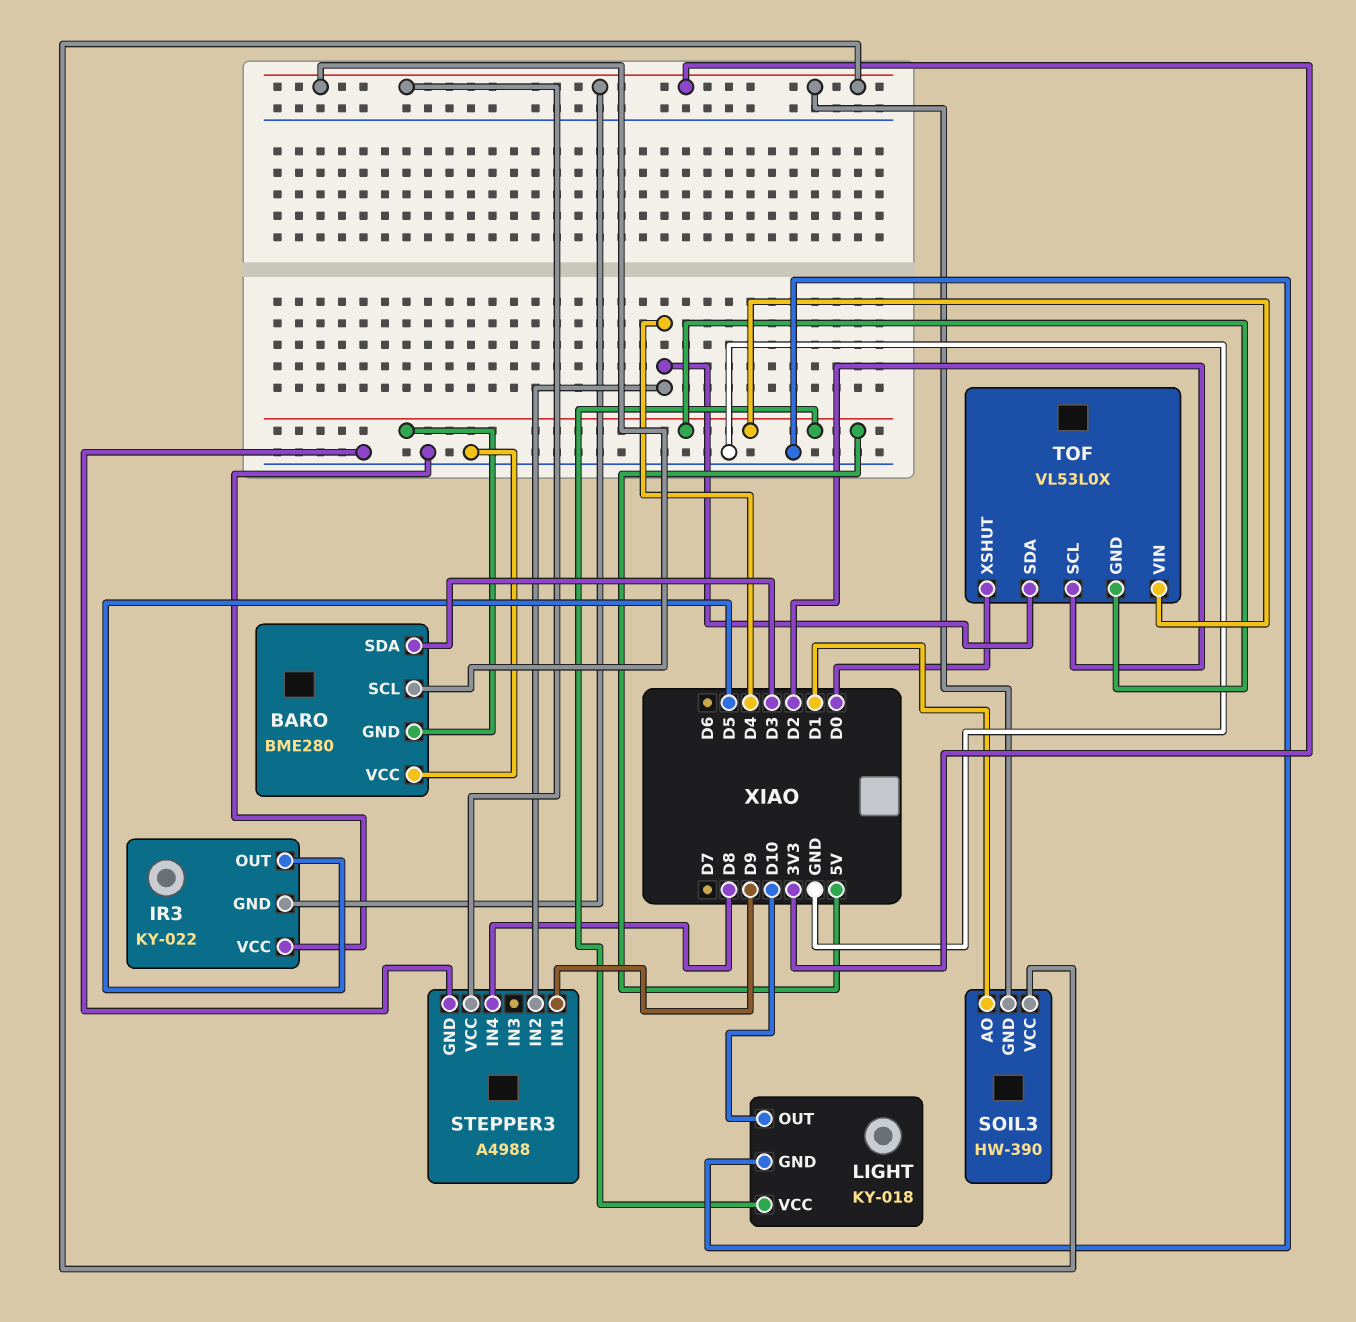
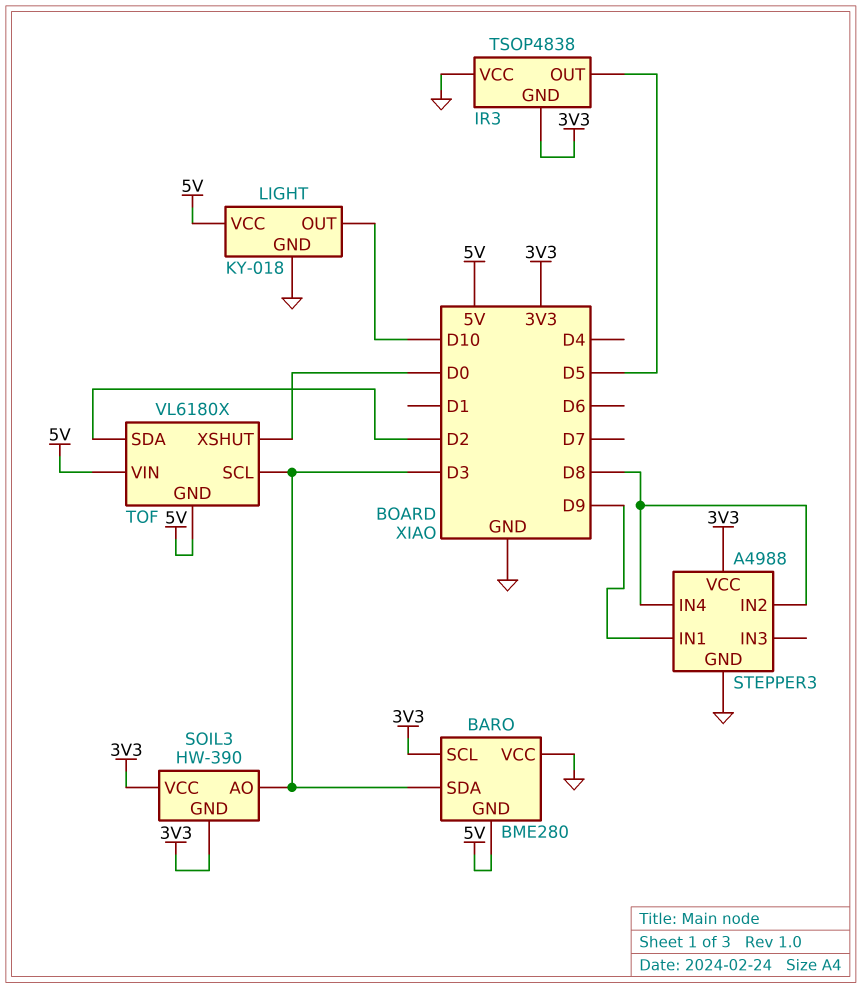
IR3: KY-022 -> TSOP4838
SOIL3 pin AO: D1 -> D3
STEPPER3 pin IN2: D4 -> D8
TOF: VL53L0X -> VL6180X
TOF pin SCL: D2 -> D3
TOF pin SDA: D4 -> D2

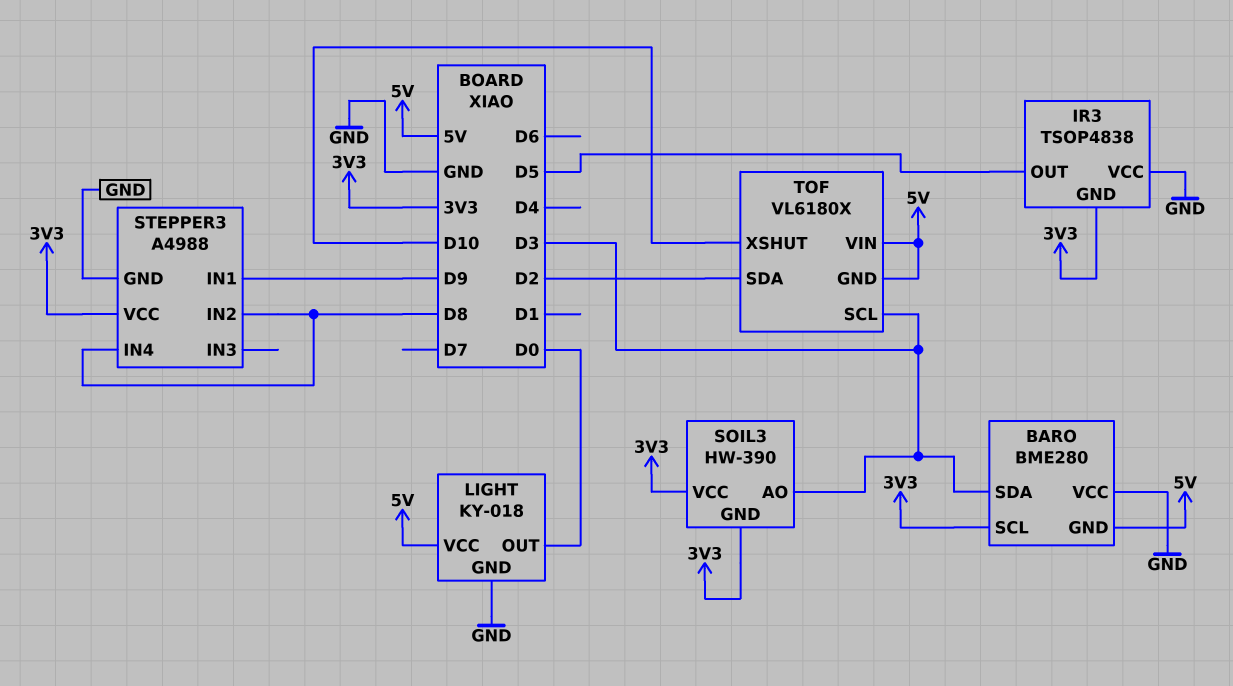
LIGHT pin OUT: D10 -> D0
TOF pin XSHUT: D0 -> D10

